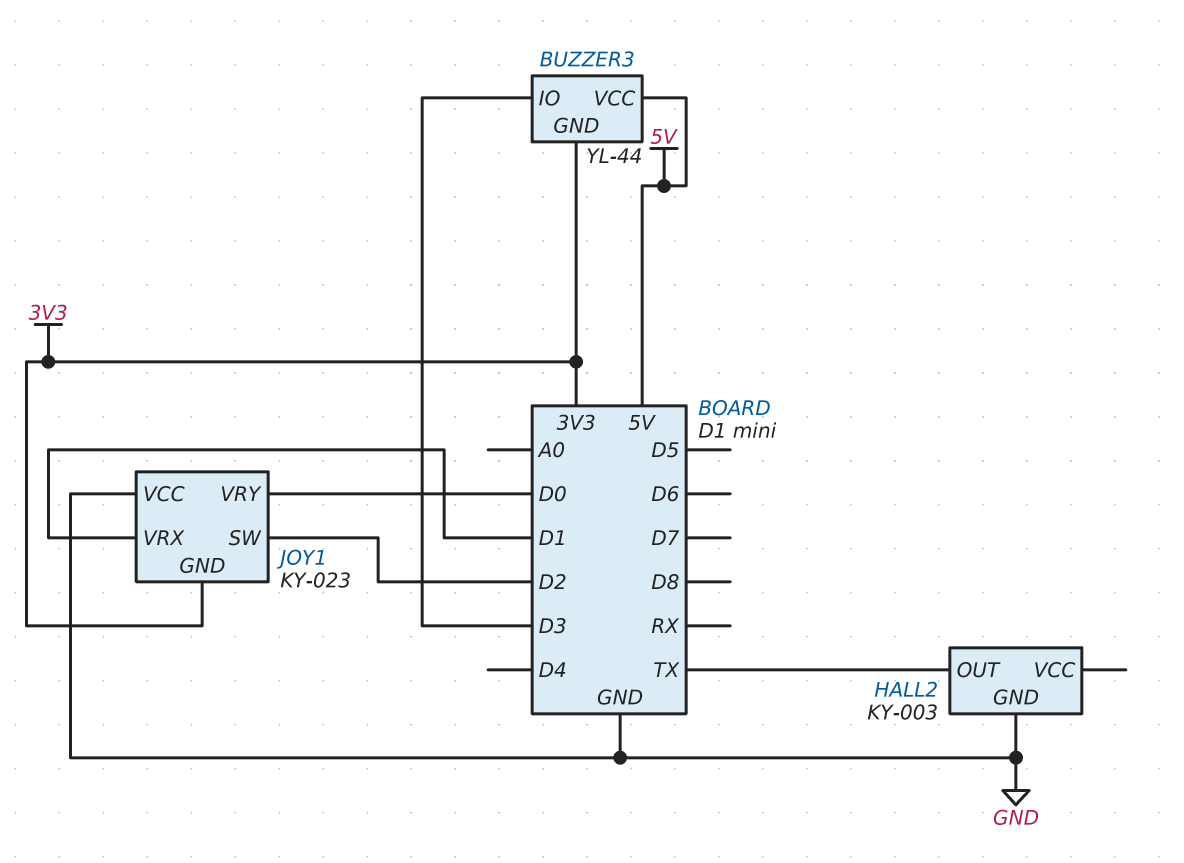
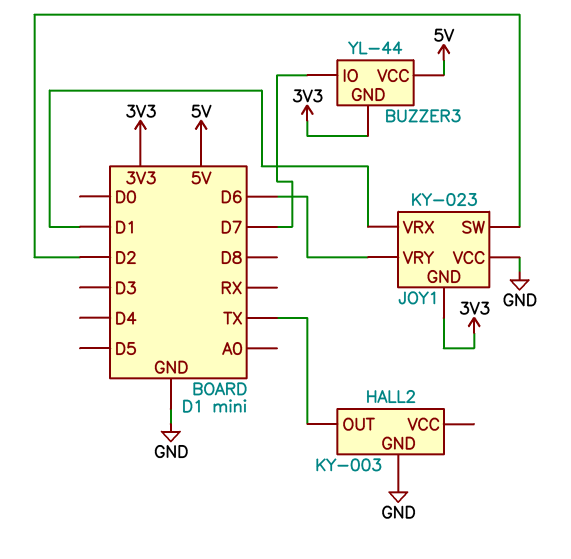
BUZZER3 pin IO: D3 -> D7
JOY1 pin VRY: D0 -> D6

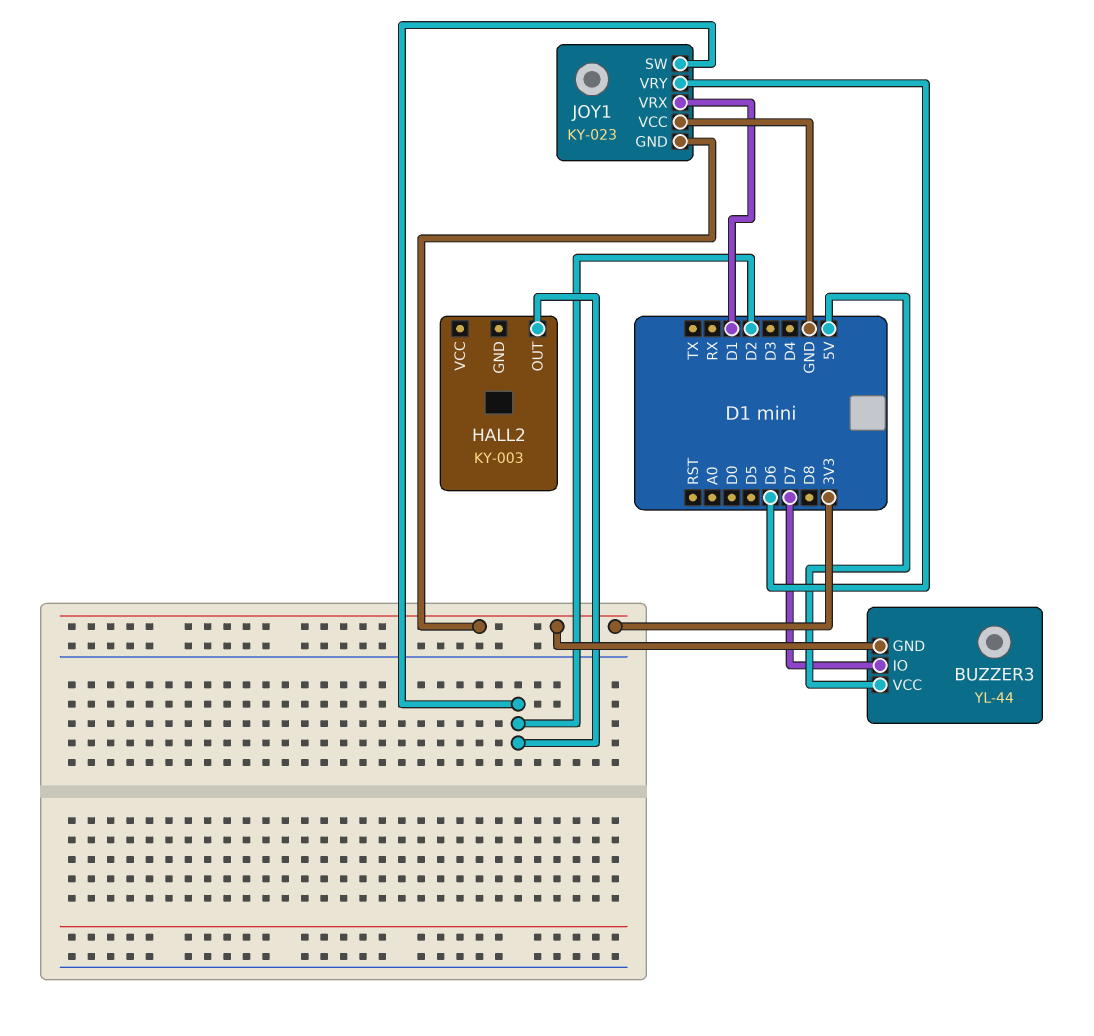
HALL2 pin GND: GND -> none
HALL2 pin OUT: TX -> D2

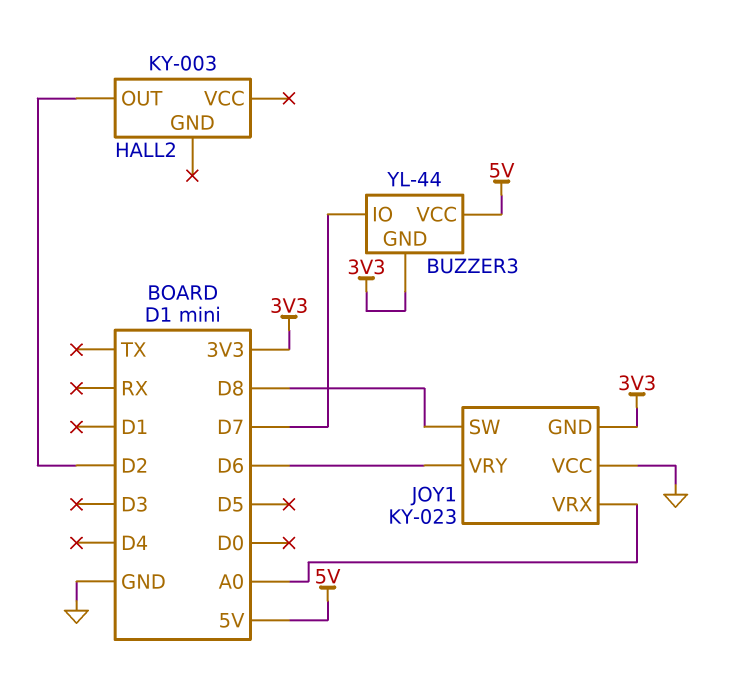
JOY1 pin SW: D2 -> D8
JOY1 pin VRX: D1 -> A0

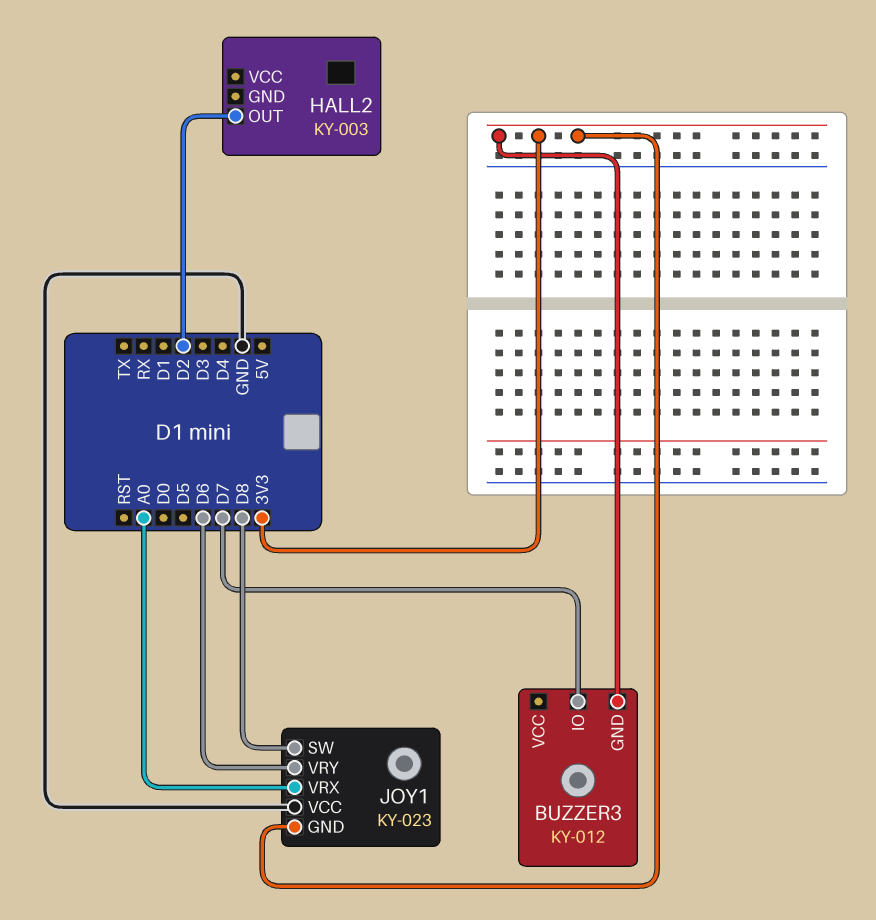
BUZZER3: YL-44 -> KY-012
BUZZER3 pin VCC: 5V -> none

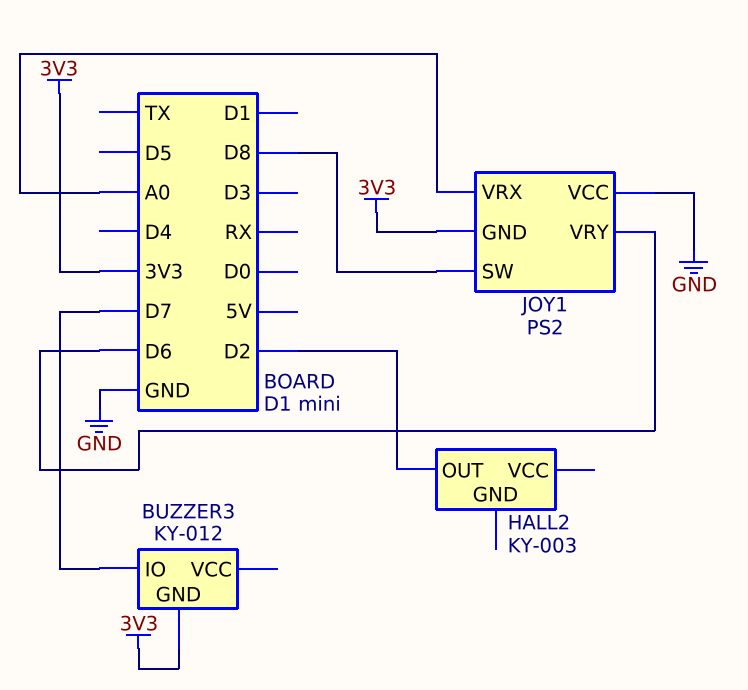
JOY1: KY-023 -> PS2

